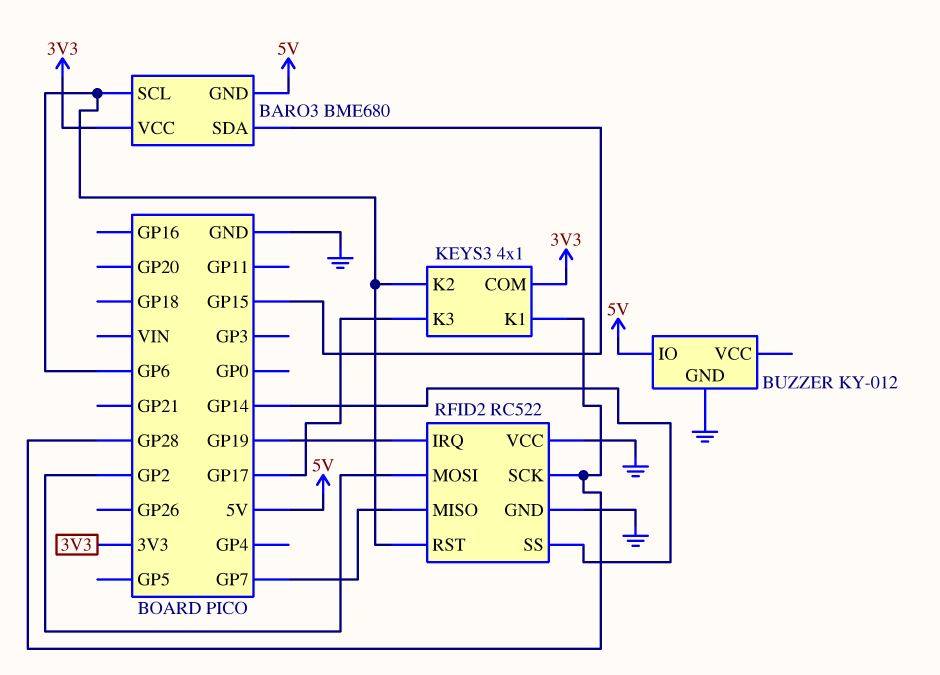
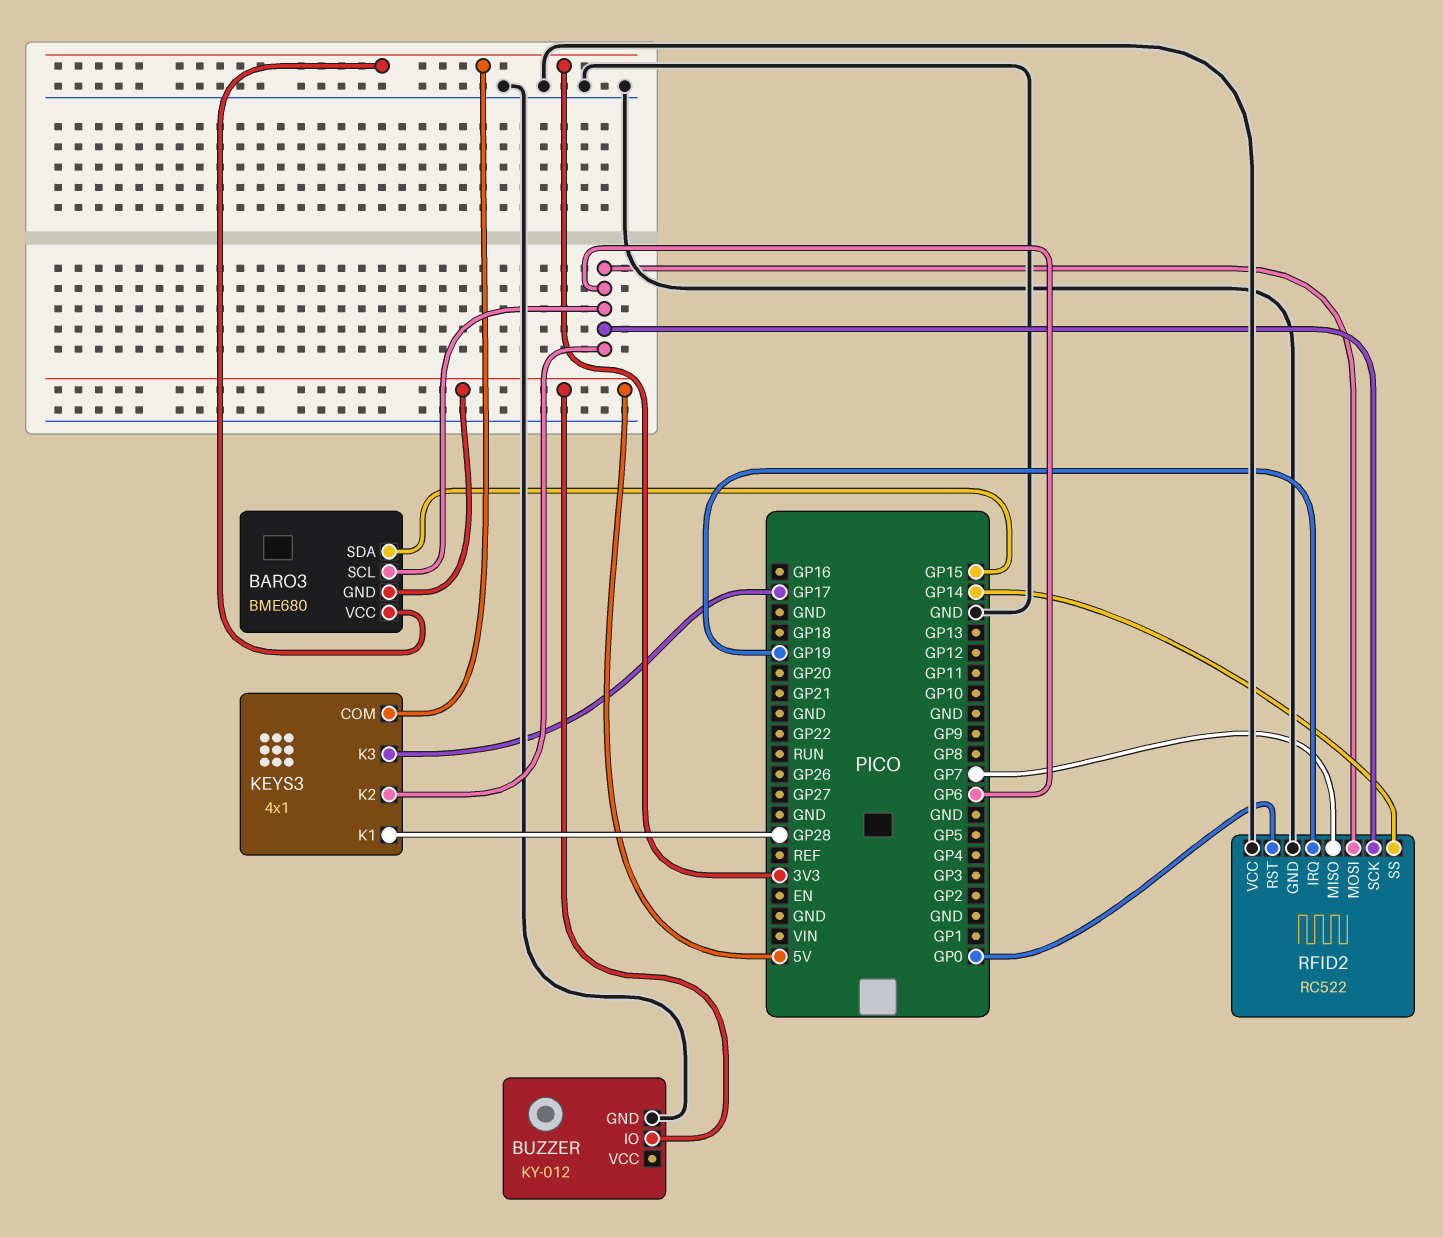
RFID2 pin MOSI: GP2 -> GP6
RFID2 pin RST: GP6 -> GP0
RFID2 pin SCK: GP28 -> GP6

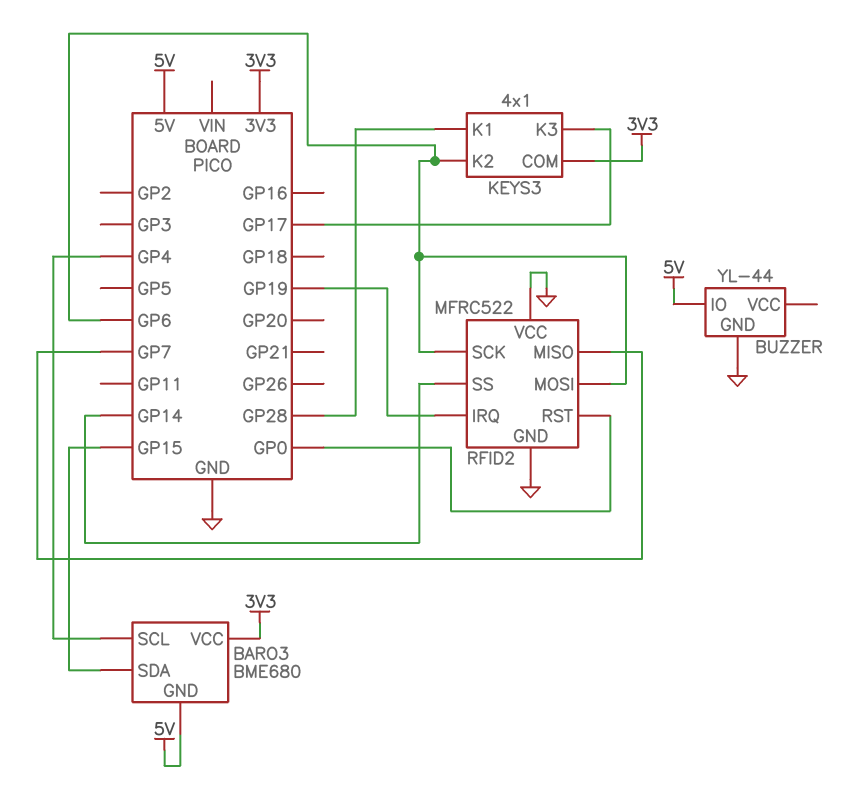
BARO3 pin SCL: GP6 -> GP4
BUZZER: KY-012 -> YL-44
RFID2: RC522 -> MFRC522

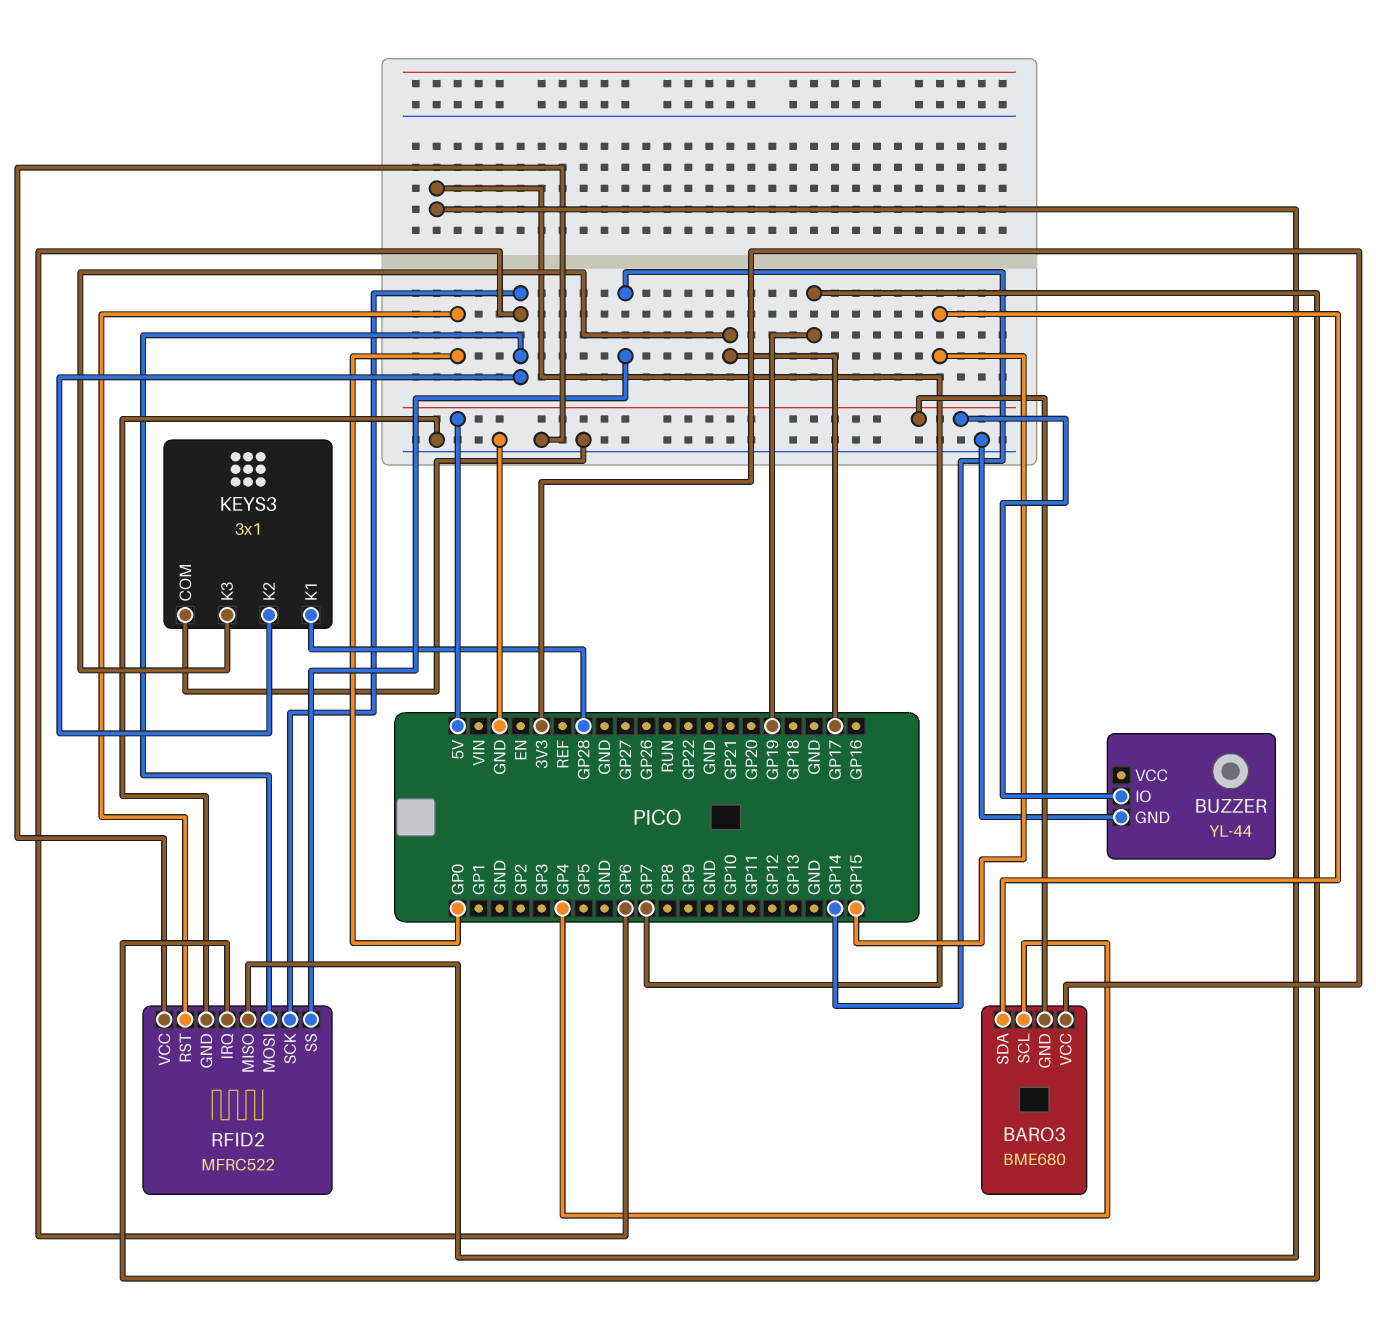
KEYS3: 4x1 -> 3x1
KEYS3 pin COM: 3V3 -> GND

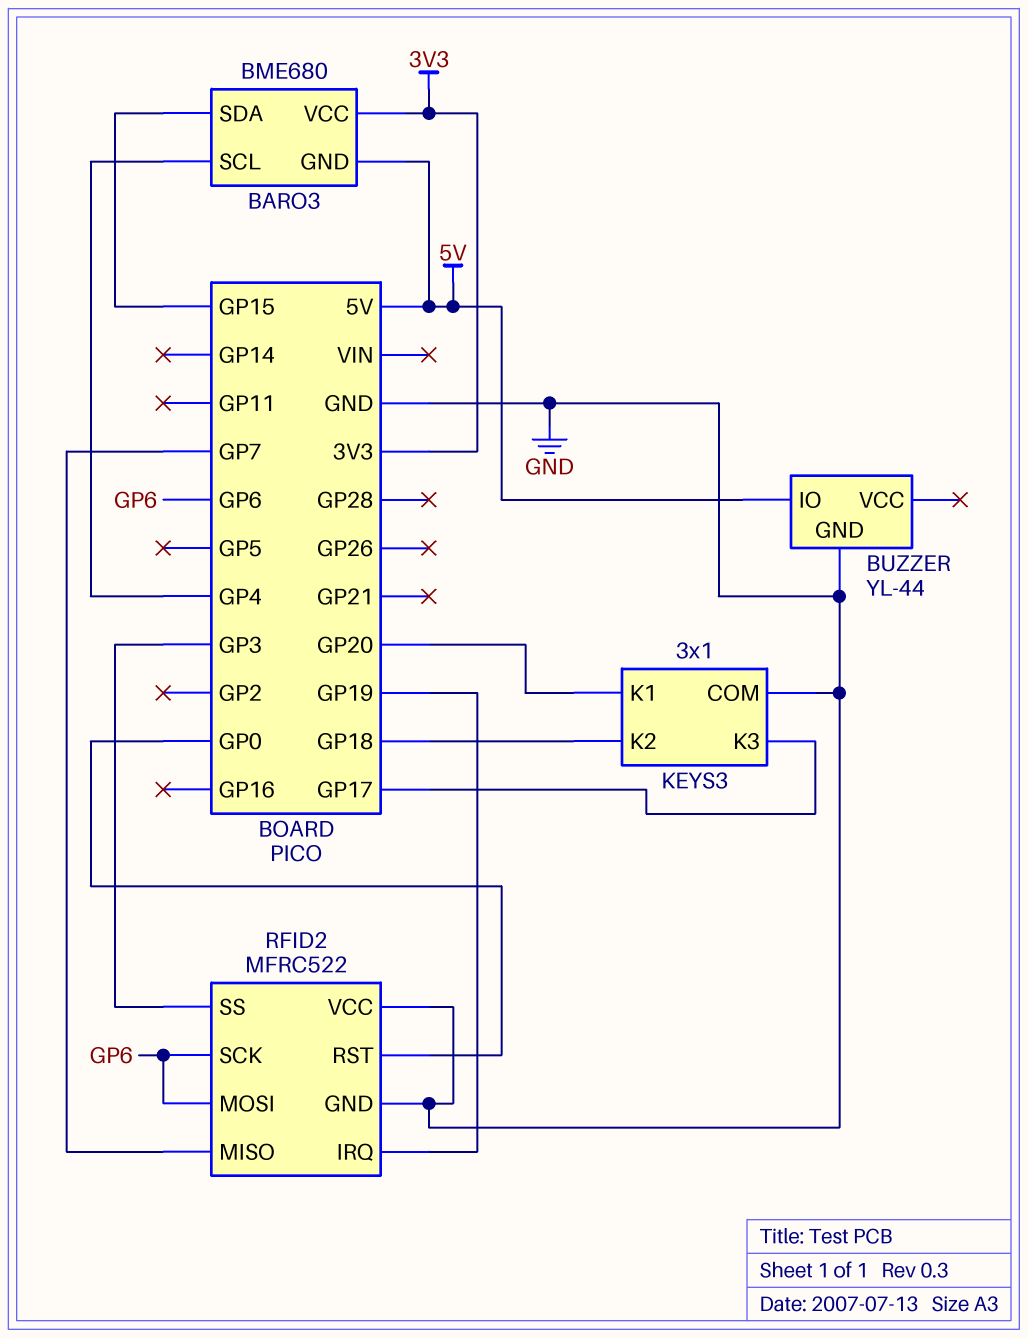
KEYS3 pin K1: GP28 -> GP20
KEYS3 pin K2: GP6 -> GP18
RFID2 pin SS: GP14 -> GP3

